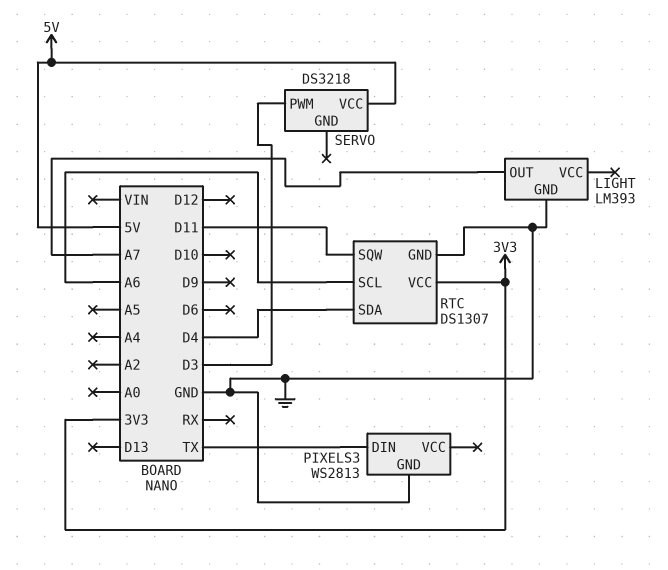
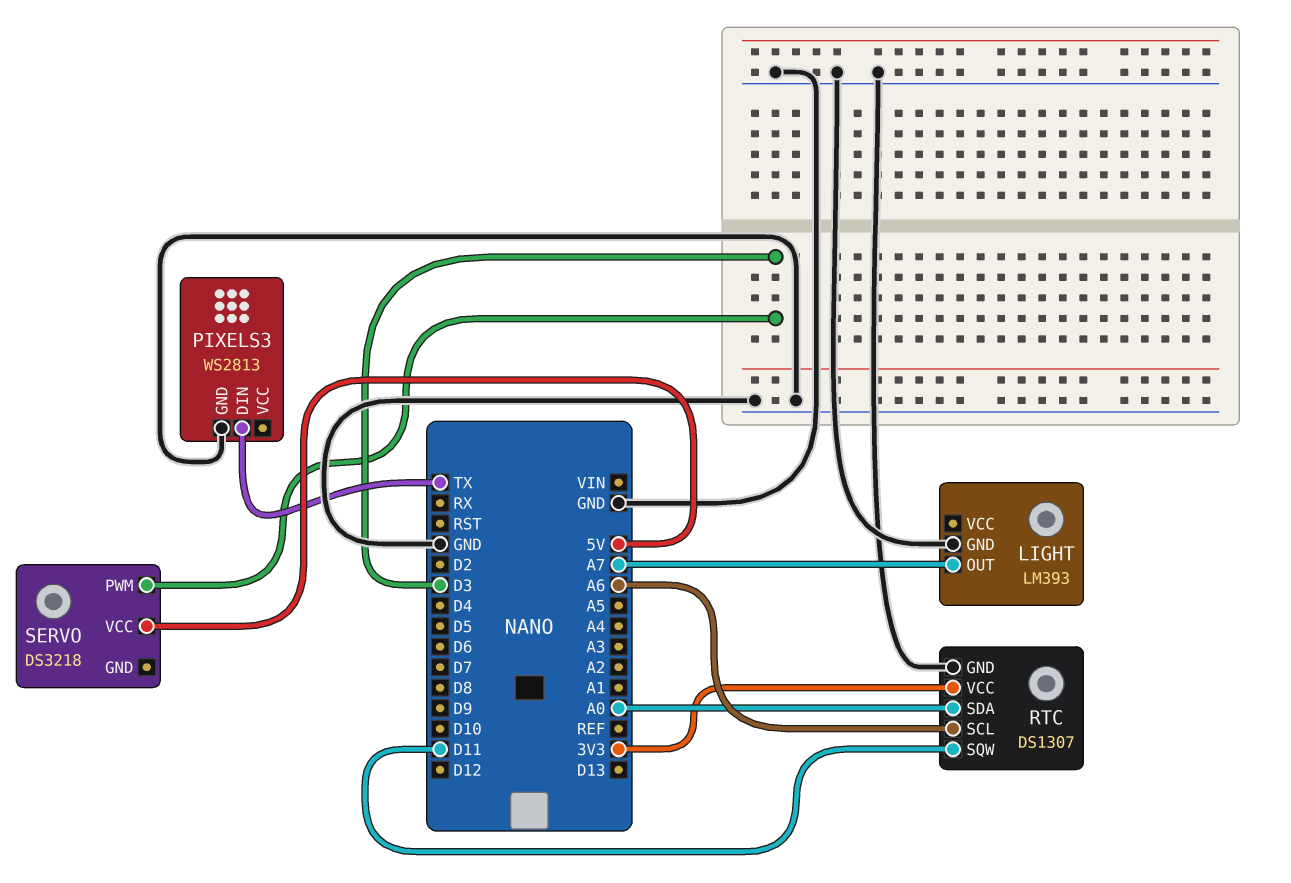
RTC pin SDA: D4 -> A0

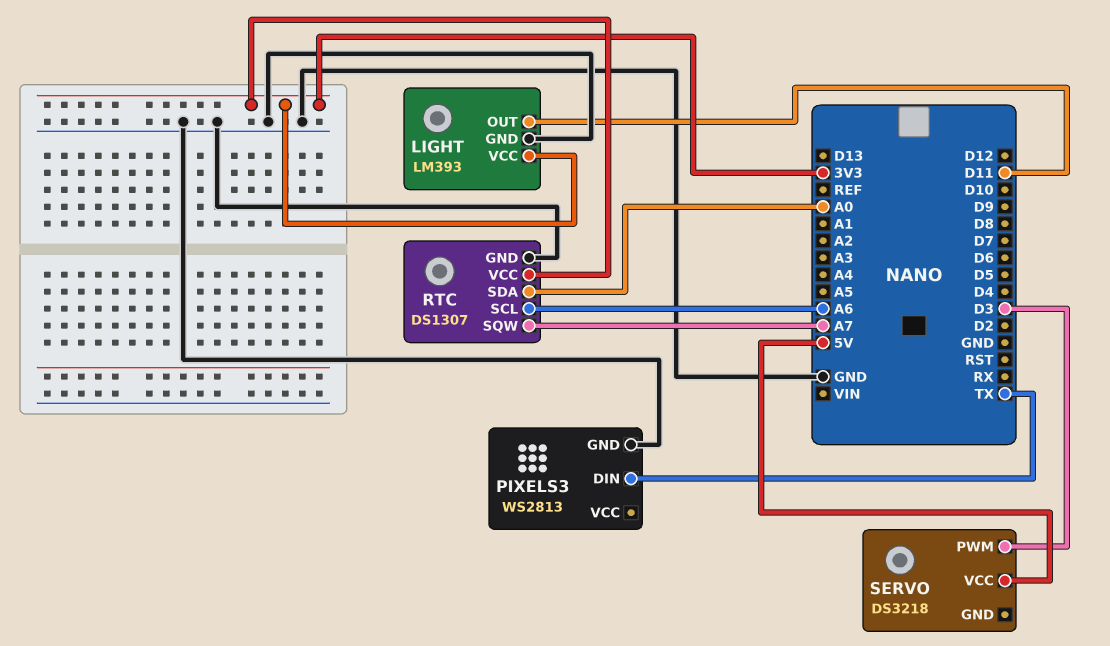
LIGHT pin OUT: A7 -> D11
LIGHT pin VCC: none -> 3V3
RTC pin SQW: D11 -> A7

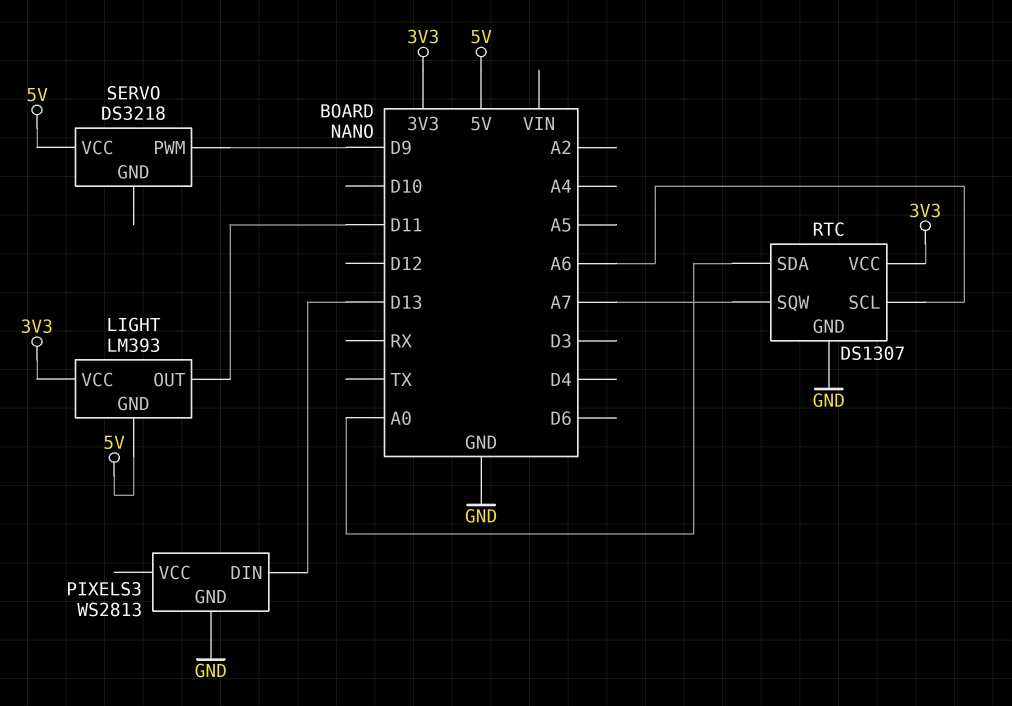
LIGHT pin GND: GND -> 5V
PIXELS3 pin DIN: TX -> D13
SERVO pin PWM: D3 -> D9

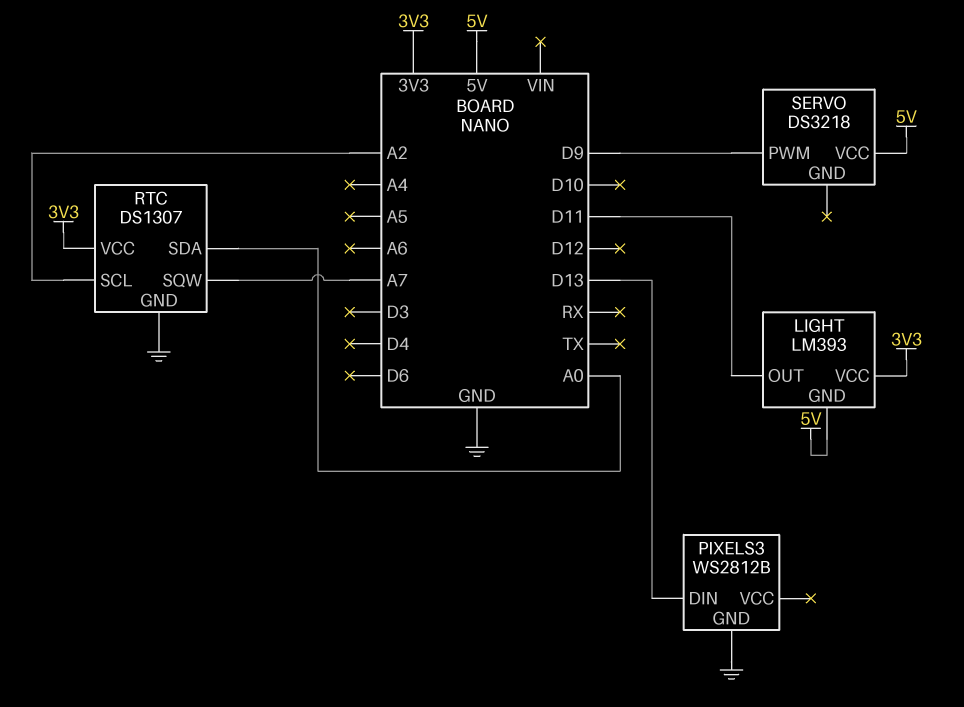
PIXELS3: WS2813 -> WS2812B
RTC pin SCL: A6 -> A2

